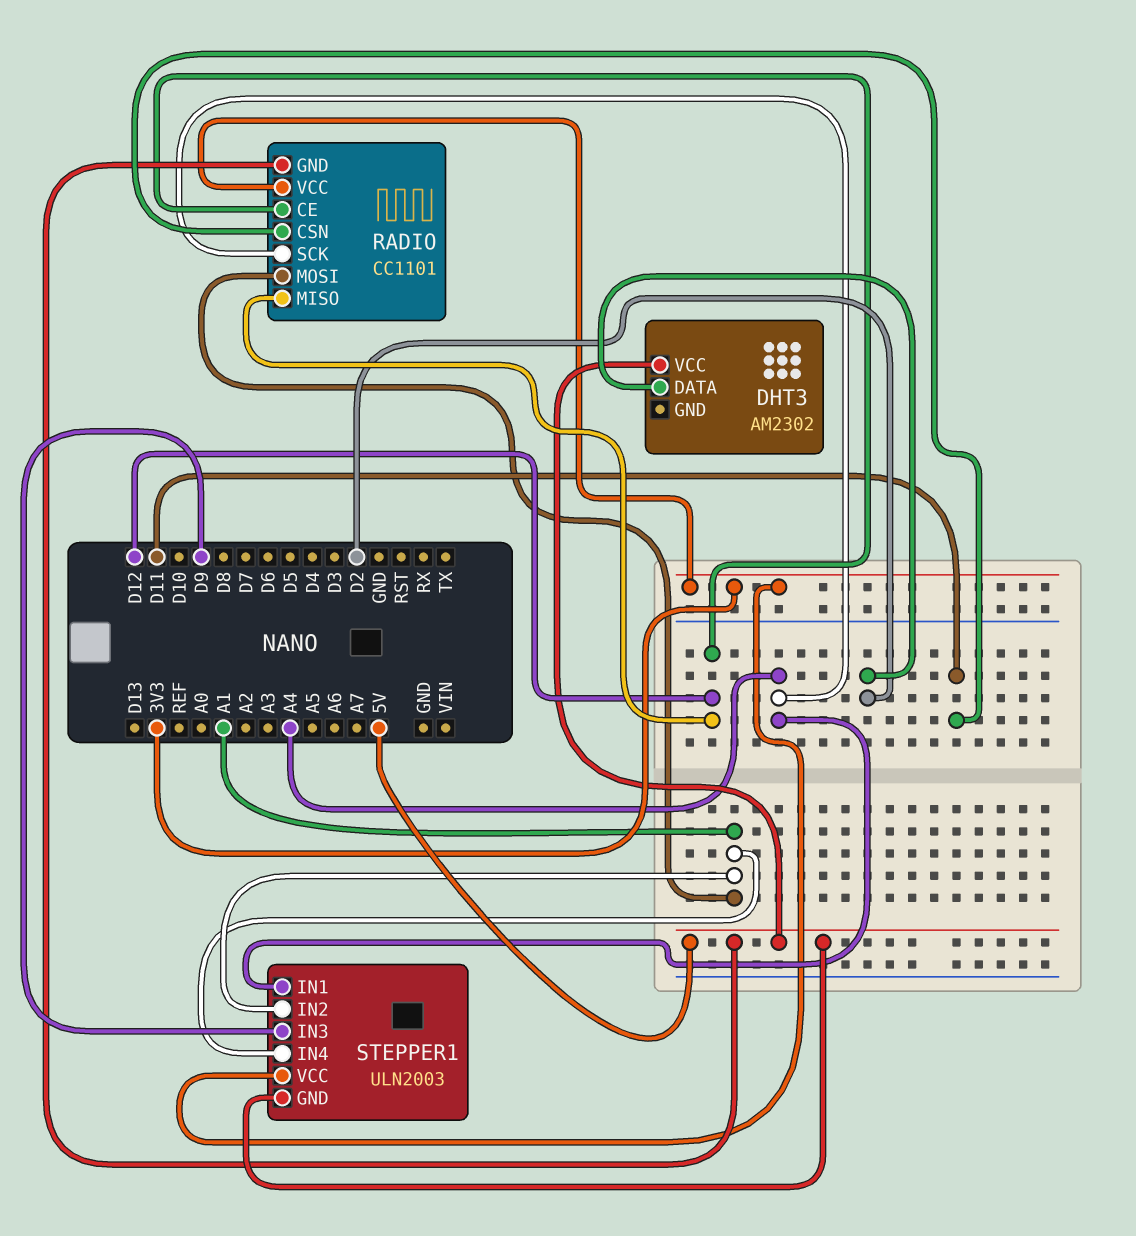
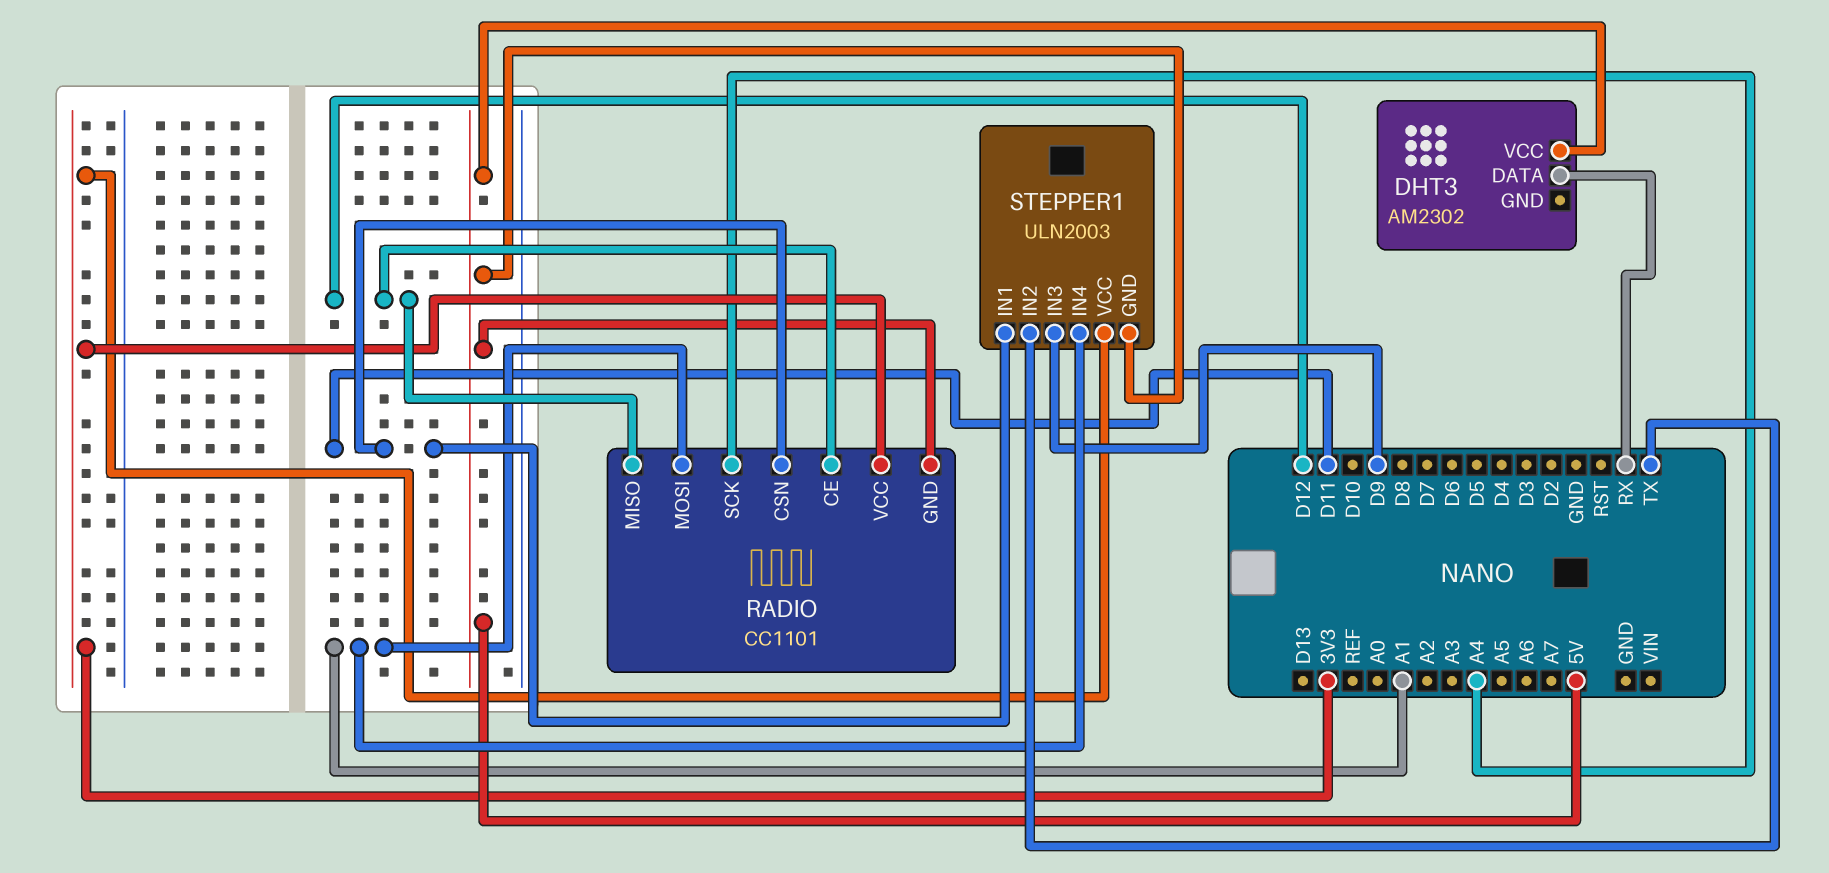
DHT3 pin DATA: D2 -> RX
STEPPER1 pin IN1: A4 -> D11
STEPPER1 pin IN2: A1 -> TX

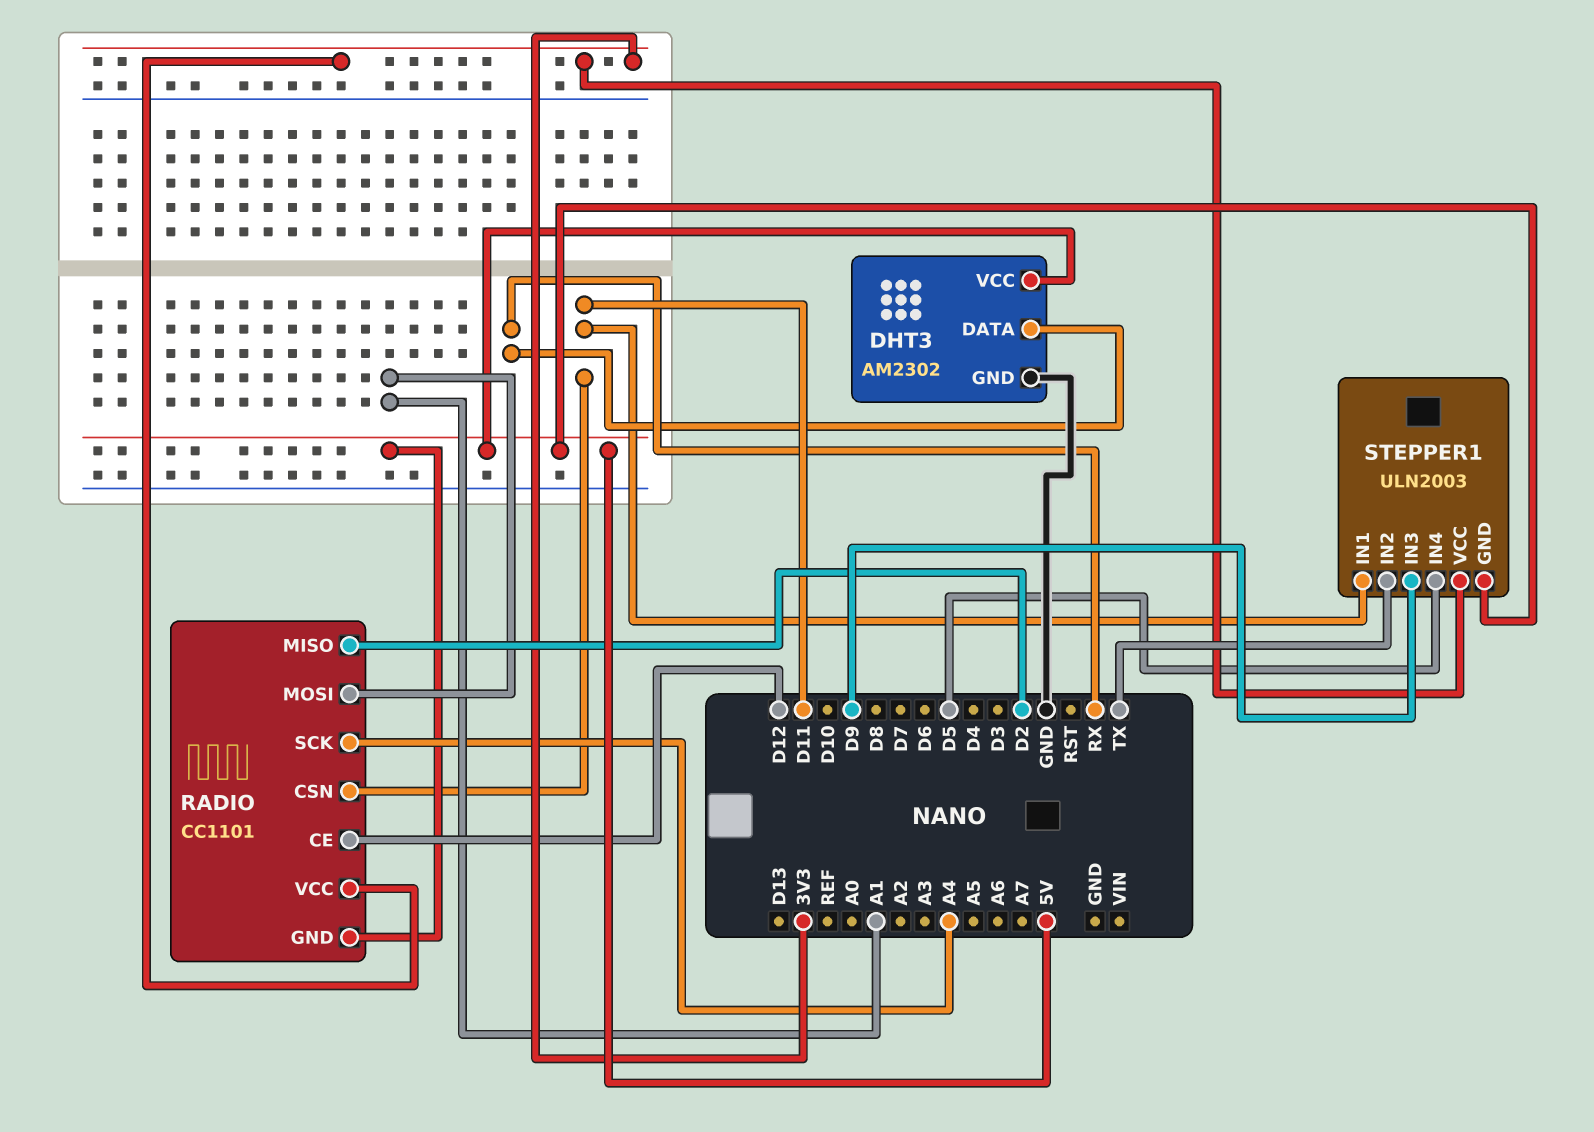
DHT3 pin GND: none -> GND
RADIO pin MISO: D12 -> D2
STEPPER1 pin IN4: A1 -> D5

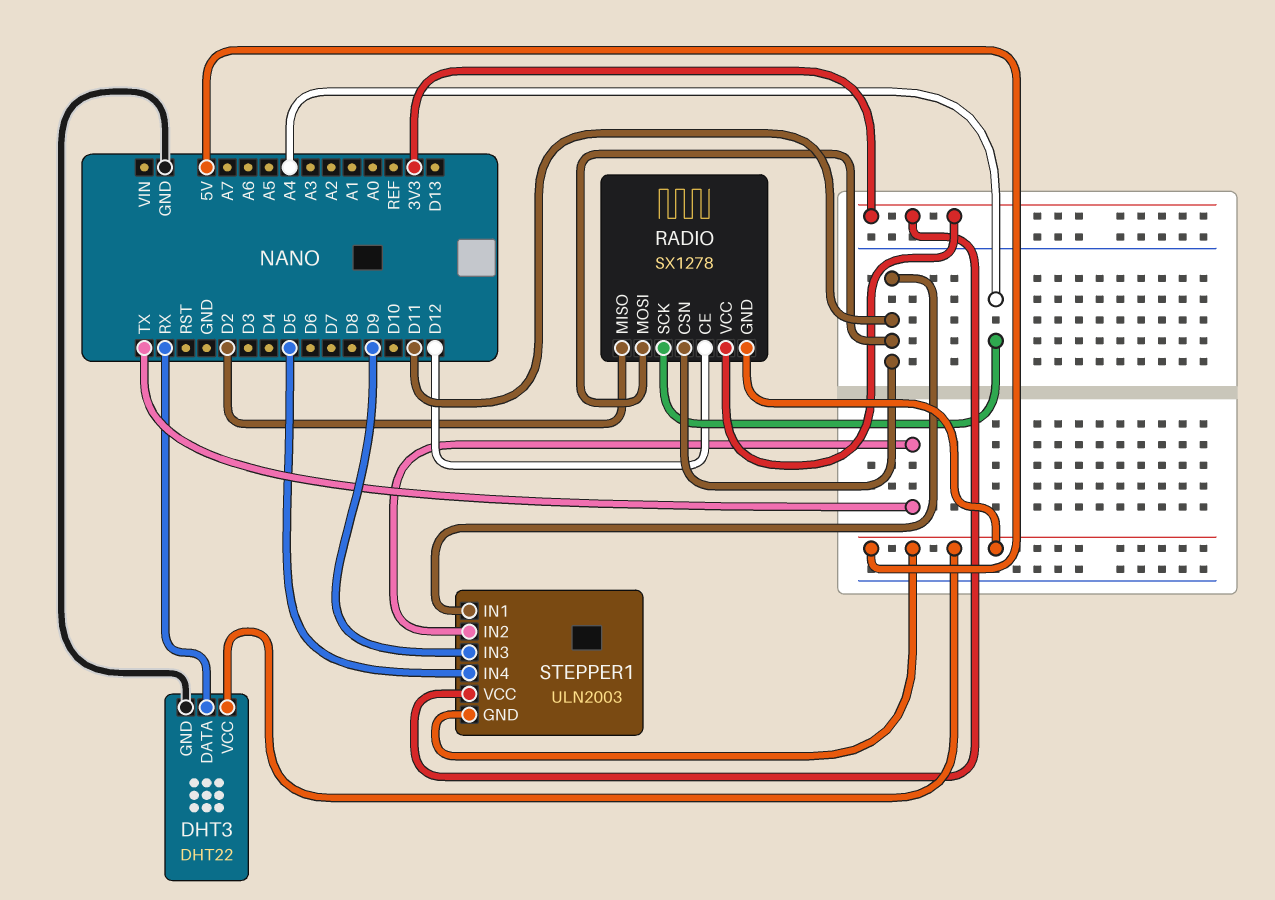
DHT3: AM2302 -> DHT22
RADIO: CC1101 -> SX1278
RADIO pin MOSI: A1 -> D11

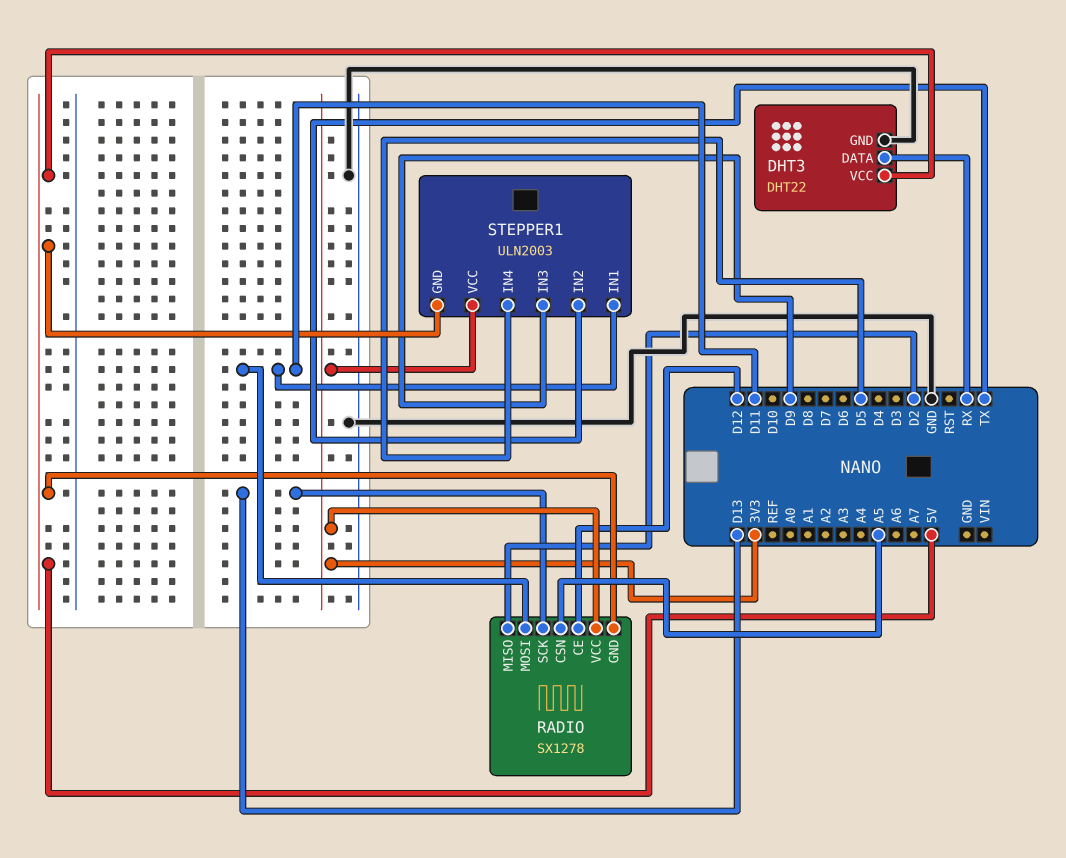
RADIO pin CSN: D11 -> A5
RADIO pin SCK: A4 -> D13

